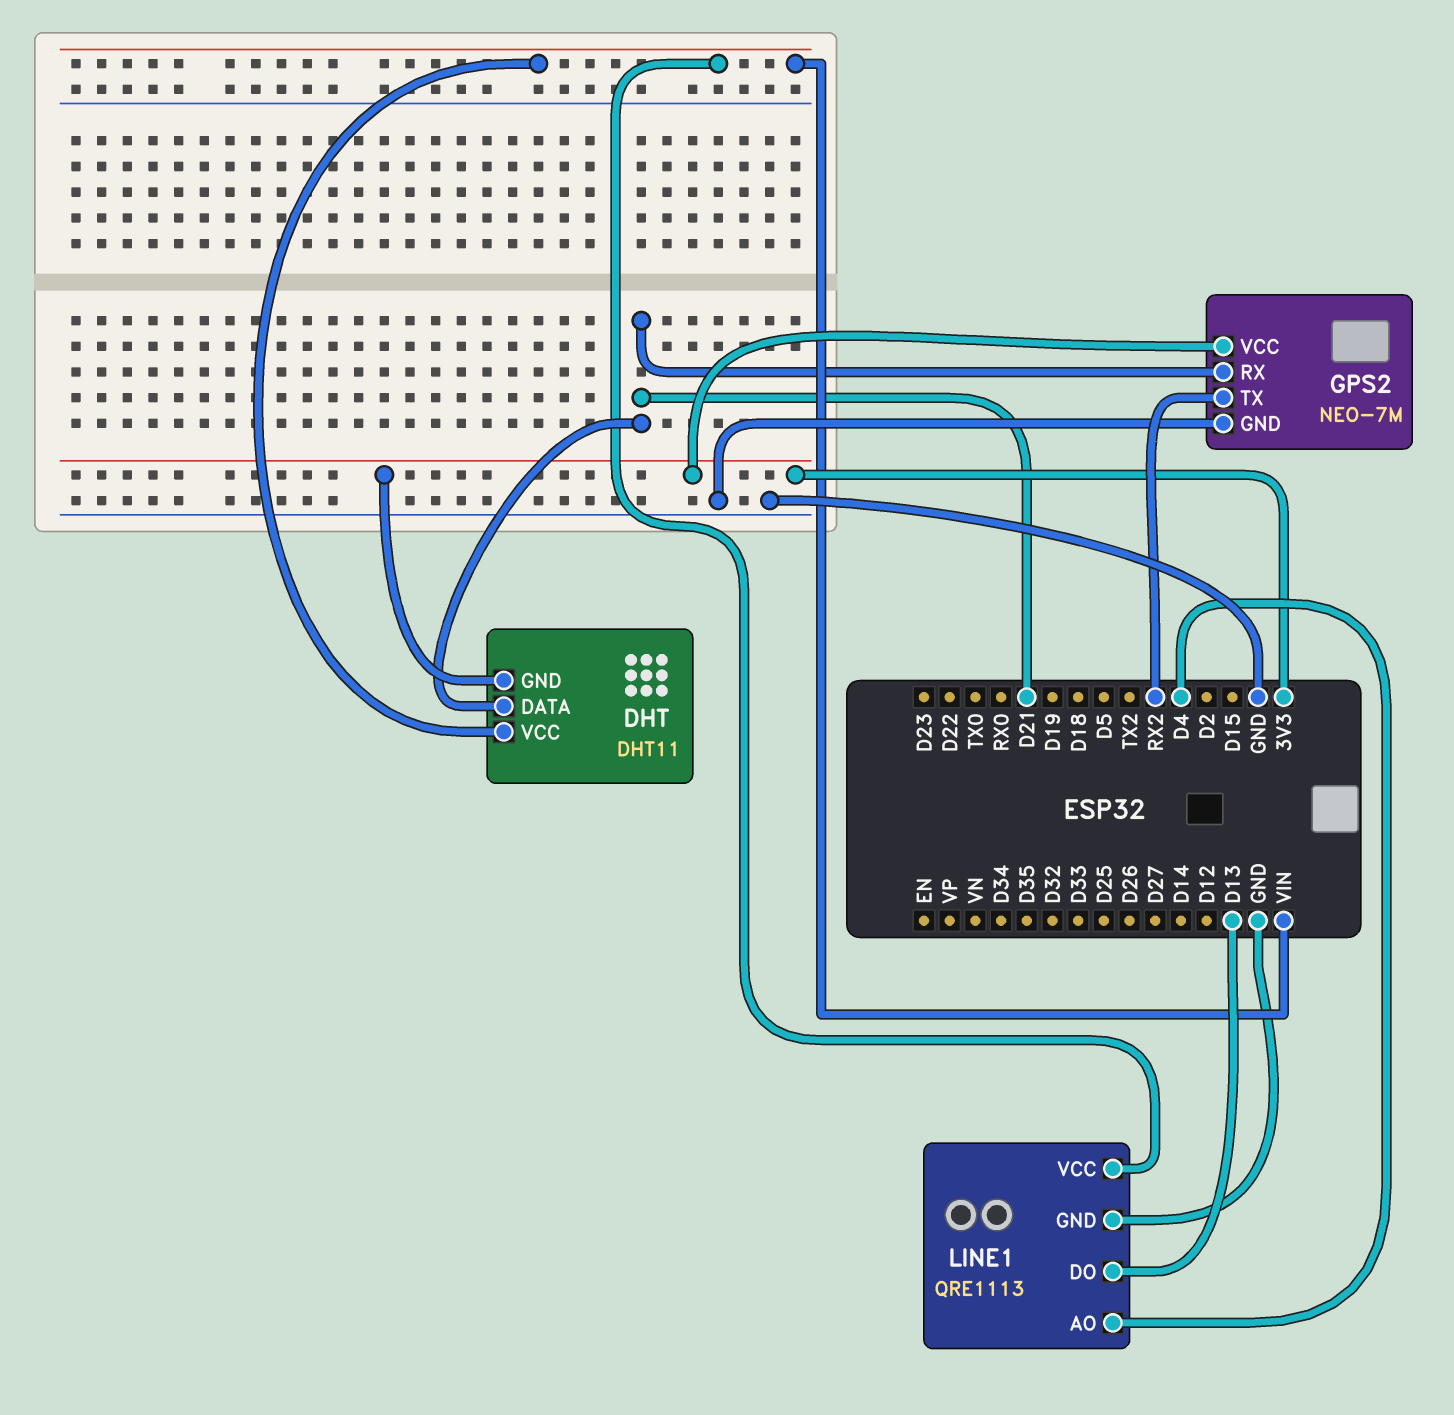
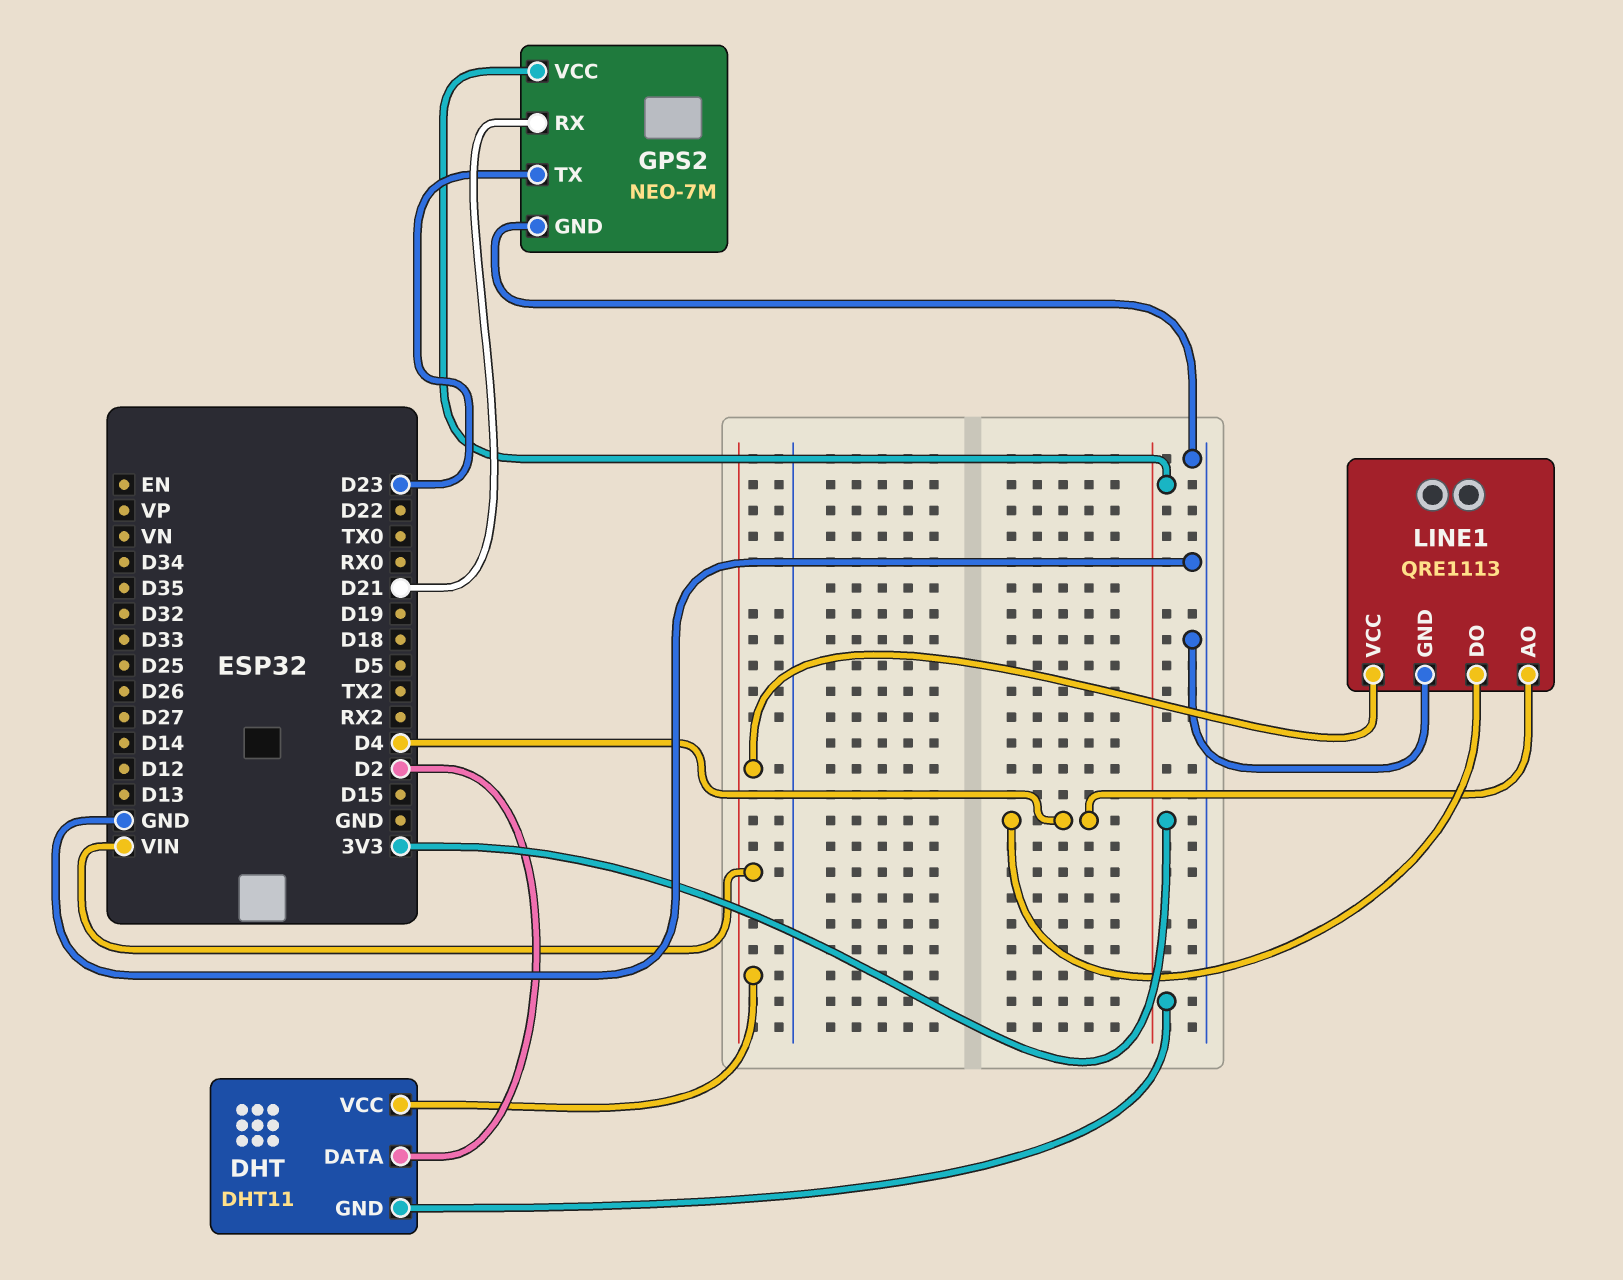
DHT pin DATA: D21 -> D2
GPS2 pin TX: RX2 -> D23
LINE1 pin DO: D13 -> D4

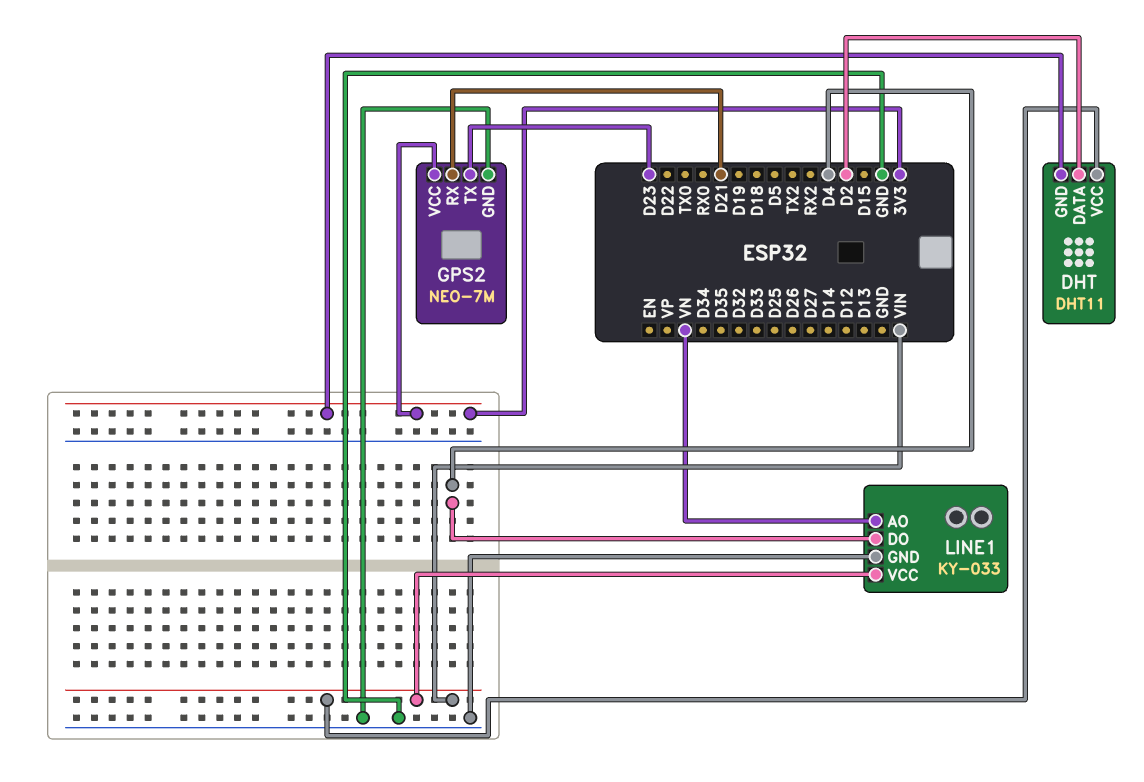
LINE1: QRE1113 -> KY-033
LINE1 pin AO: D4 -> VN

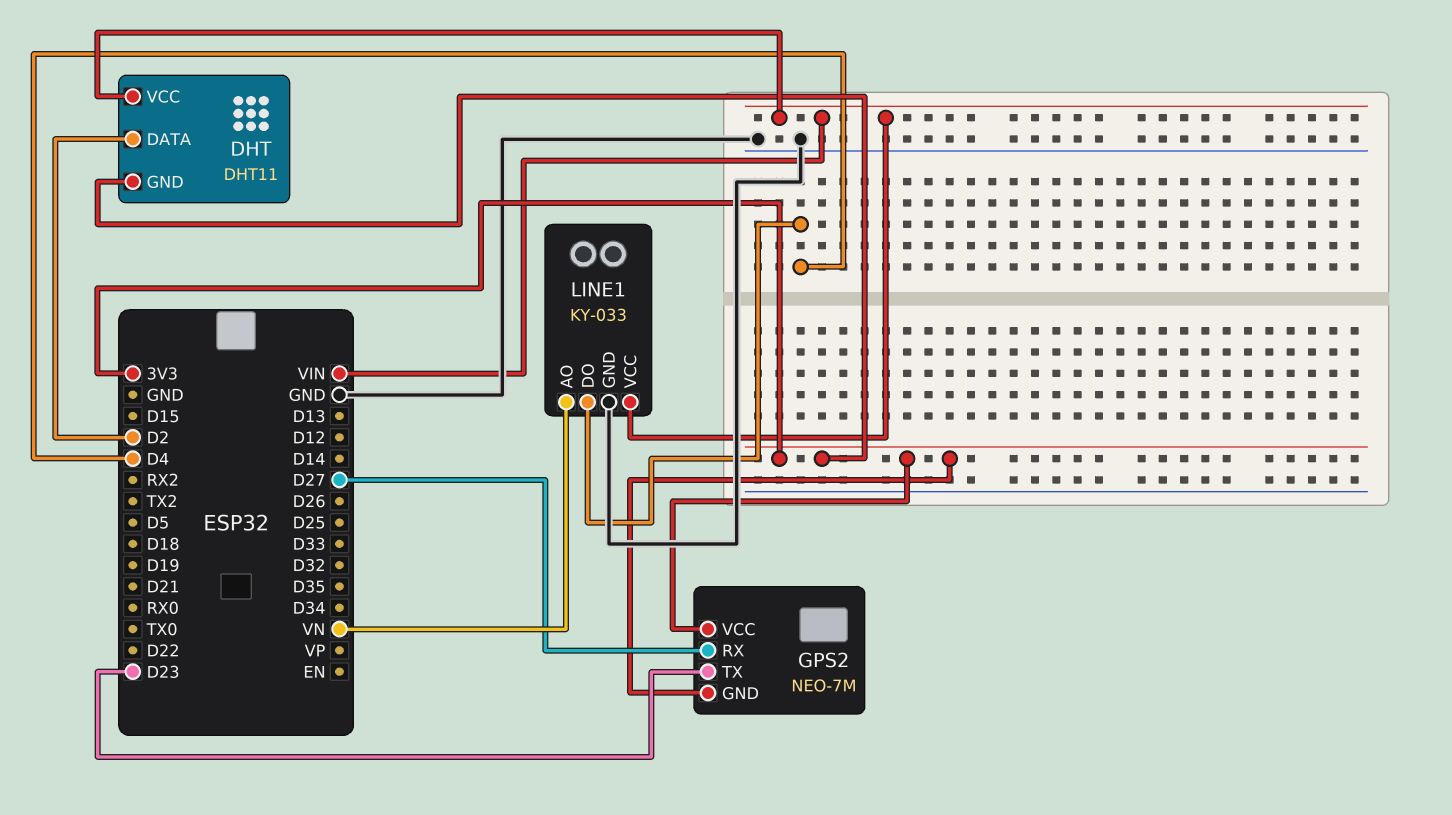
GPS2 pin GND: GND -> 3V3
GPS2 pin RX: D21 -> D27

